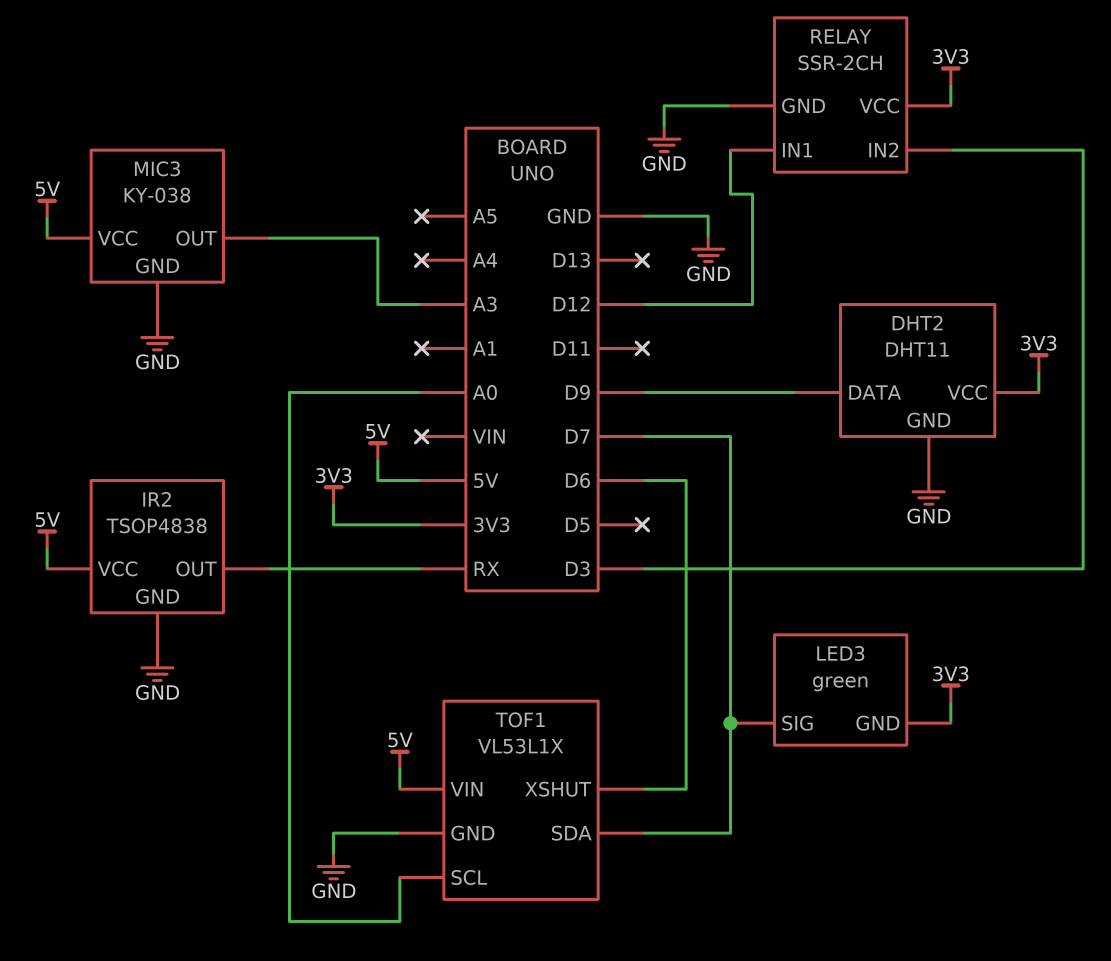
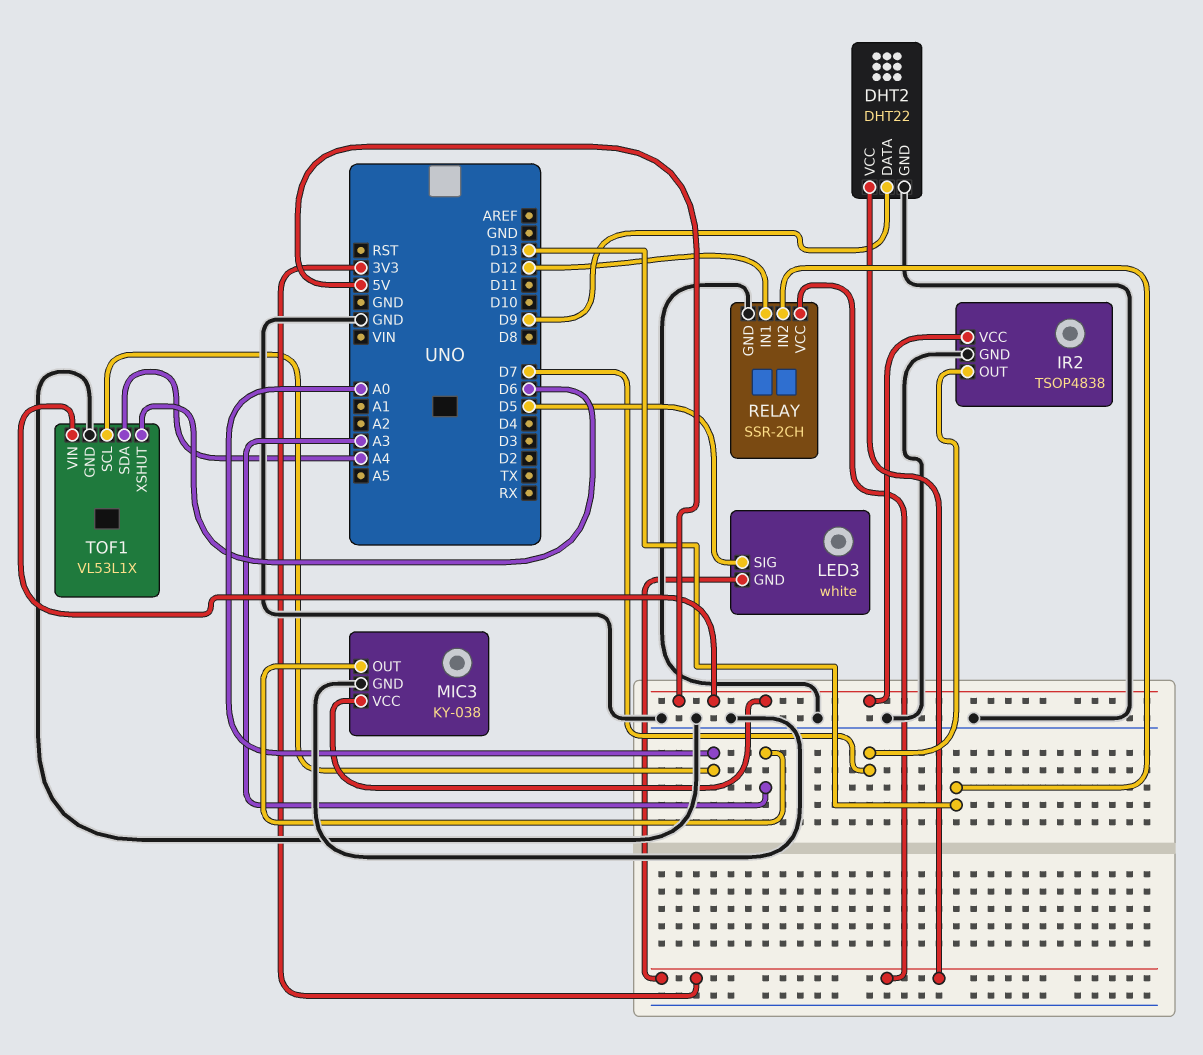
DHT2: DHT11 -> DHT22
IR2 pin OUT: RX -> D7
LED3: green -> white
LED3 pin SIG: D7 -> D5
RELAY pin IN2: D3 -> D13
TOF1 pin SDA: D7 -> A4

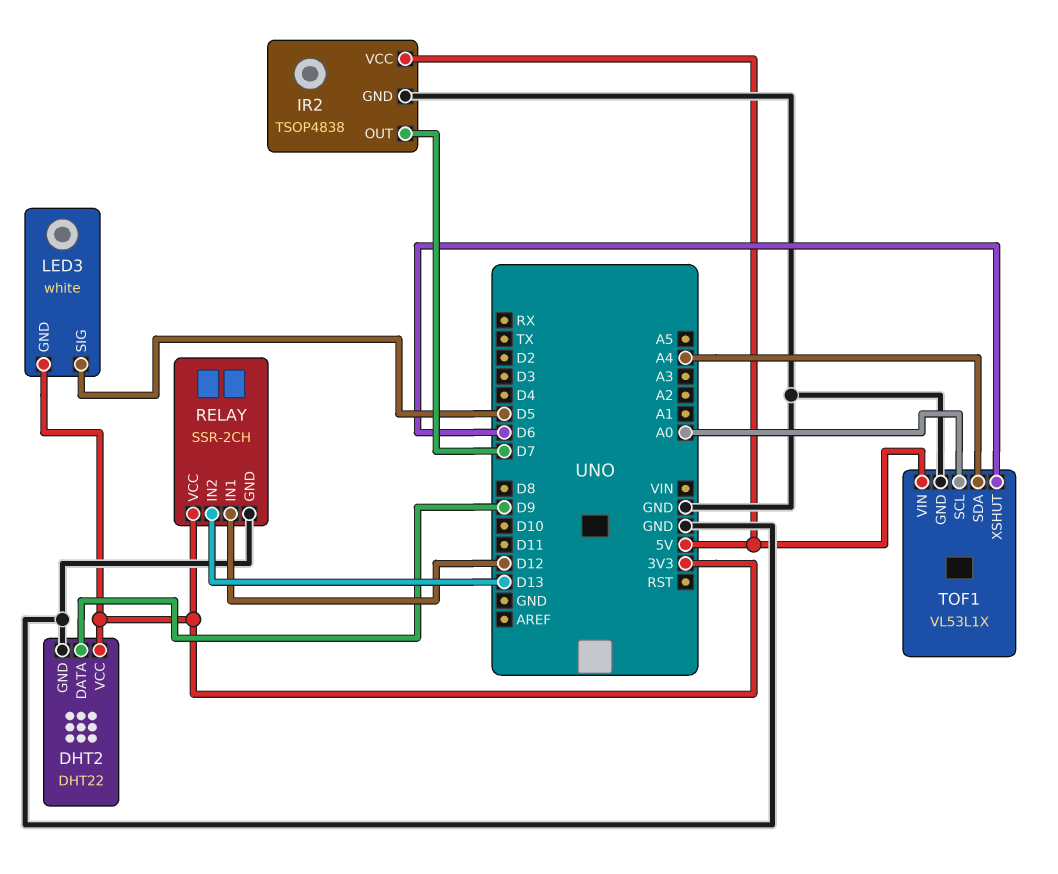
MIC3: KY-038 -> none
MIC3 pin GND: GND -> none
MIC3 pin OUT: A3 -> none
MIC3 pin VCC: 5V -> none

